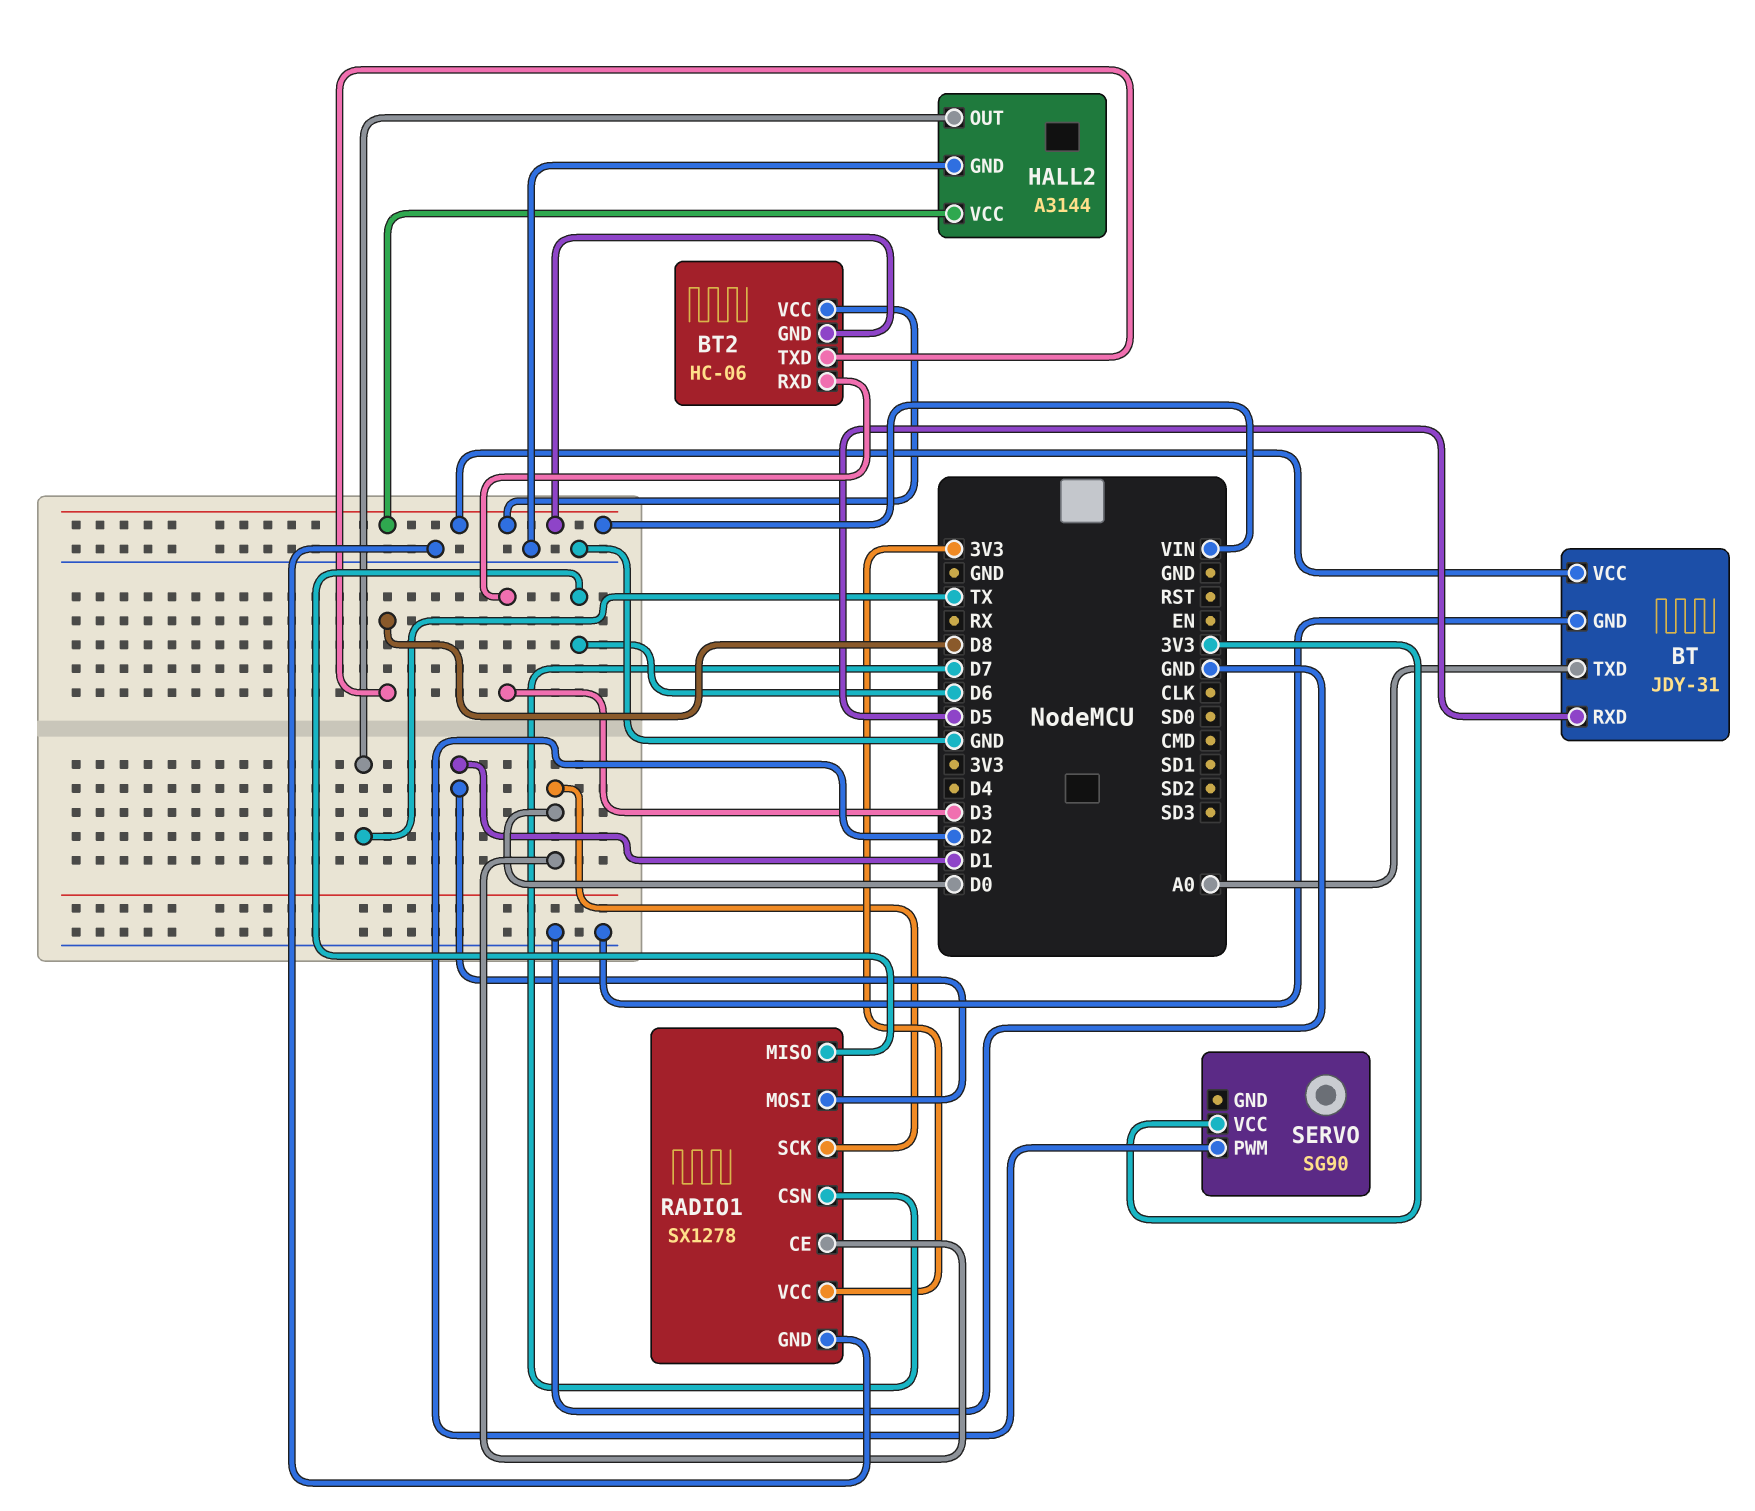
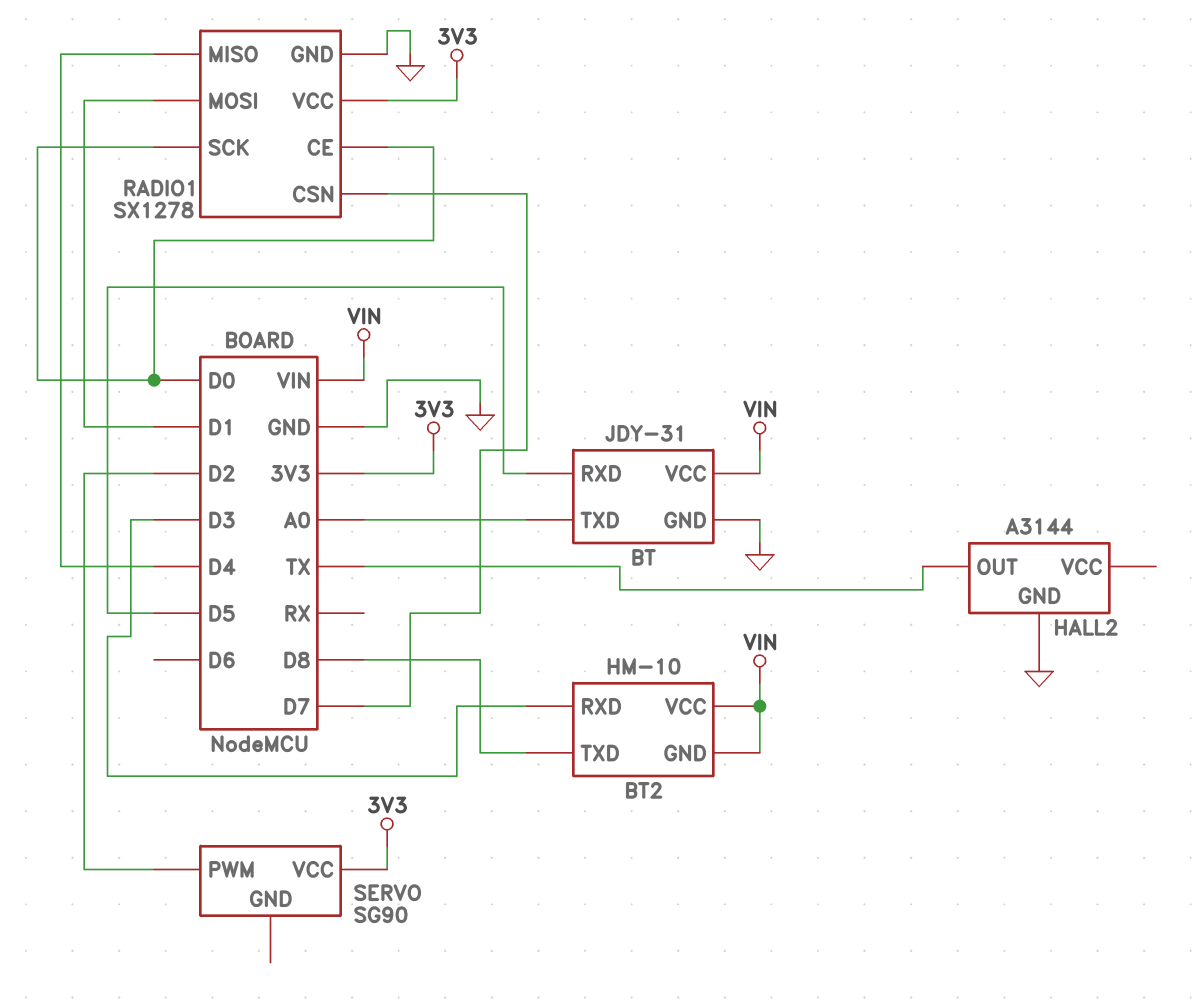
BT2: HC-06 -> HM-10
HALL2 pin VCC: VIN -> none
RADIO1 pin MISO: D6 -> D4

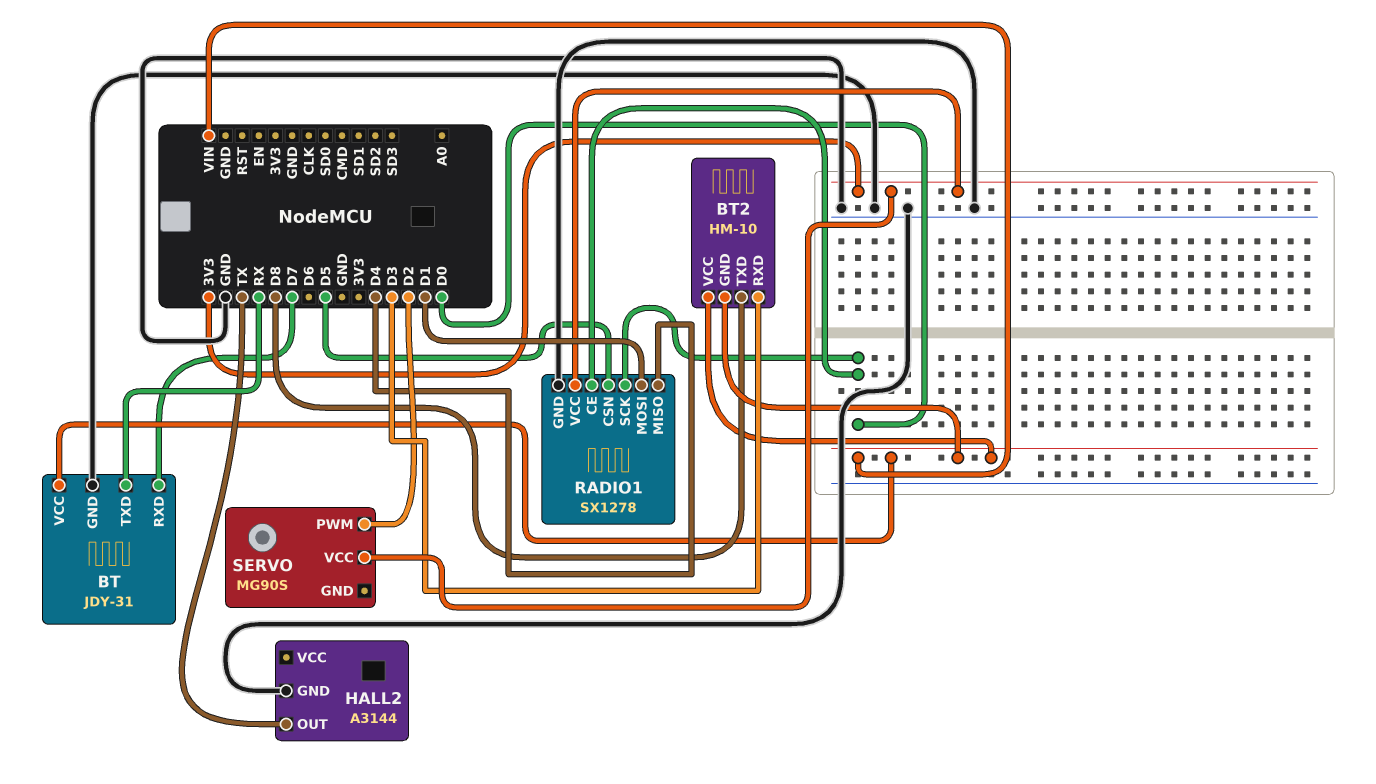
BT pin RXD: D5 -> D7
BT pin TXD: A0 -> RX
RADIO1 pin CSN: D7 -> D5
SERVO: SG90 -> MG90S

